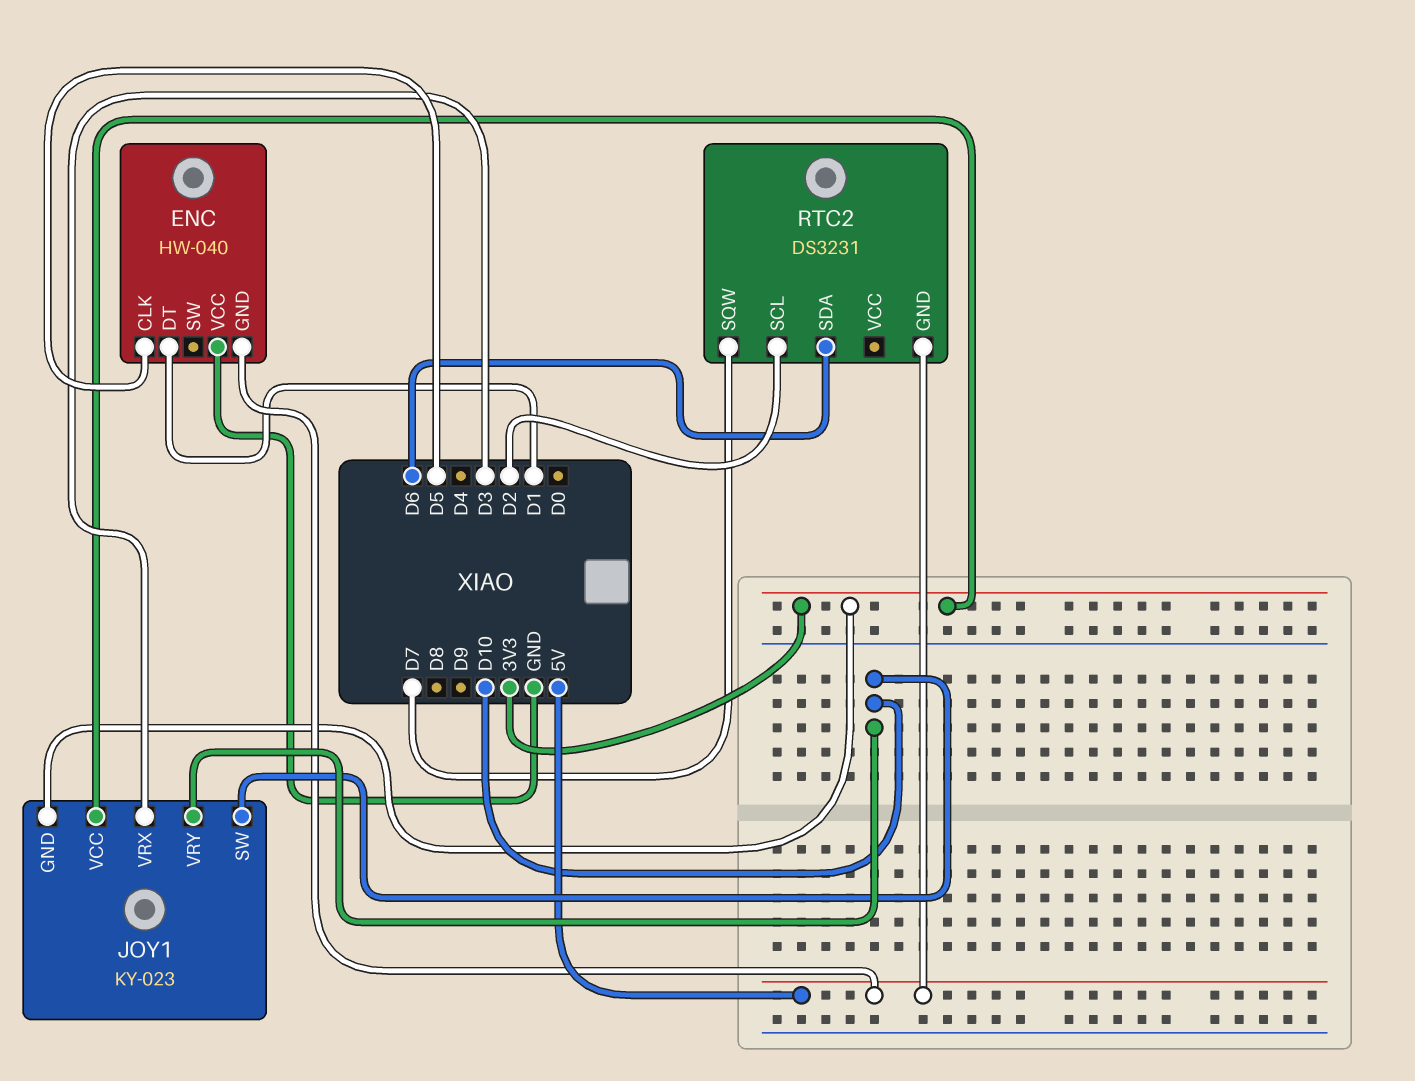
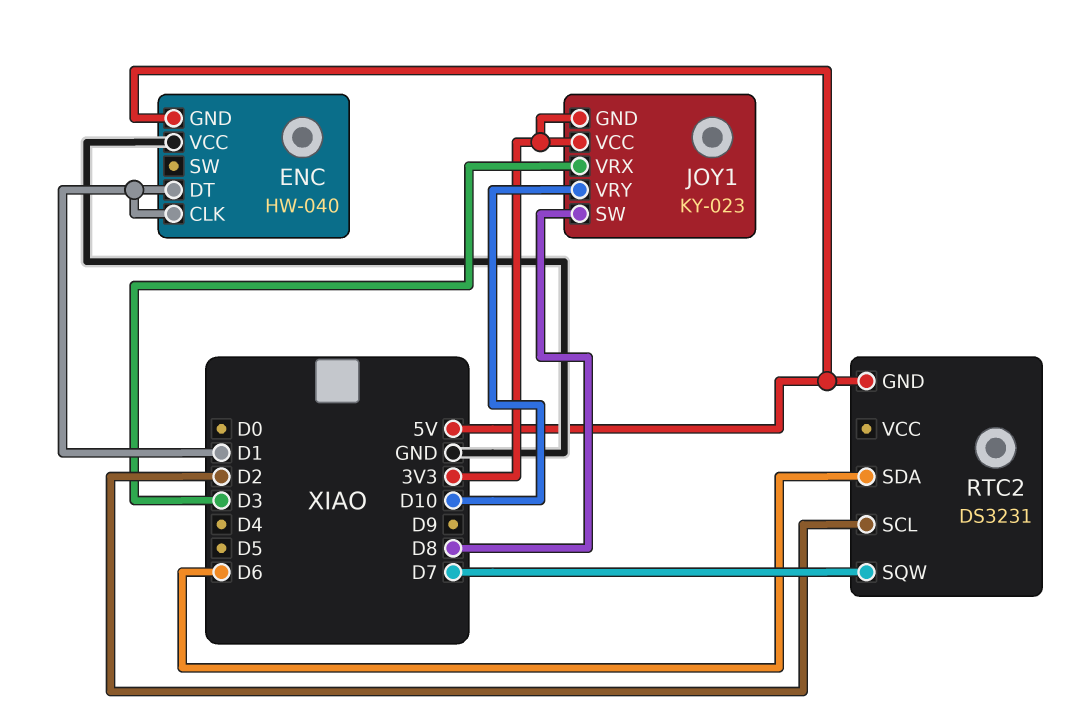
ENC pin CLK: D5 -> D1
JOY1 pin SW: D10 -> D8

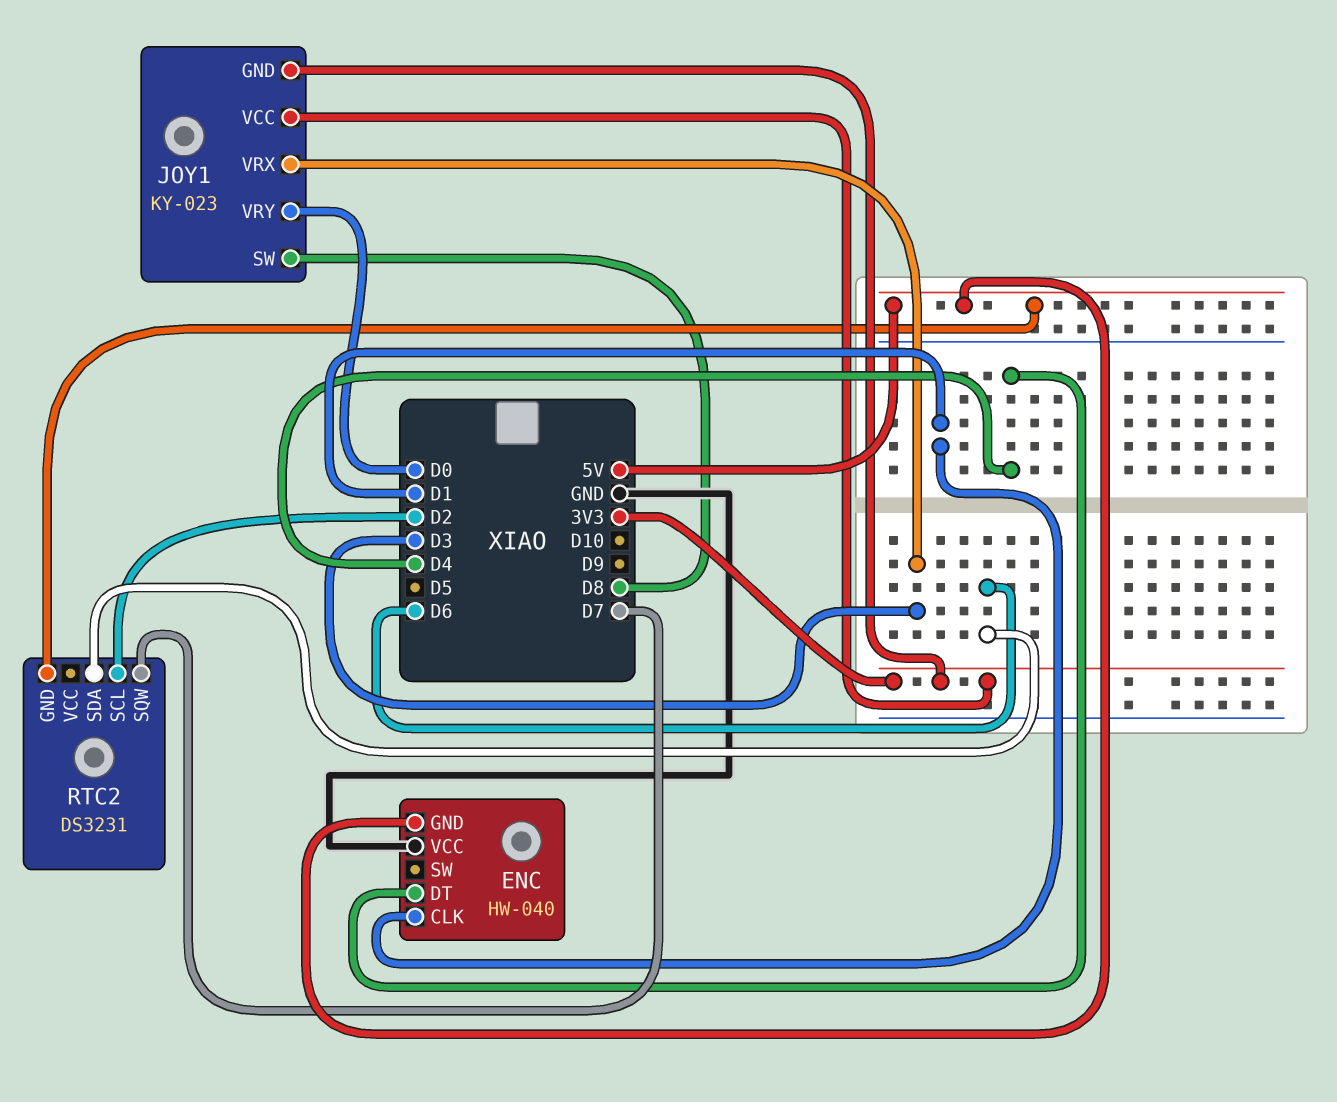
ENC pin DT: D1 -> D4
JOY1 pin VRY: D10 -> D0

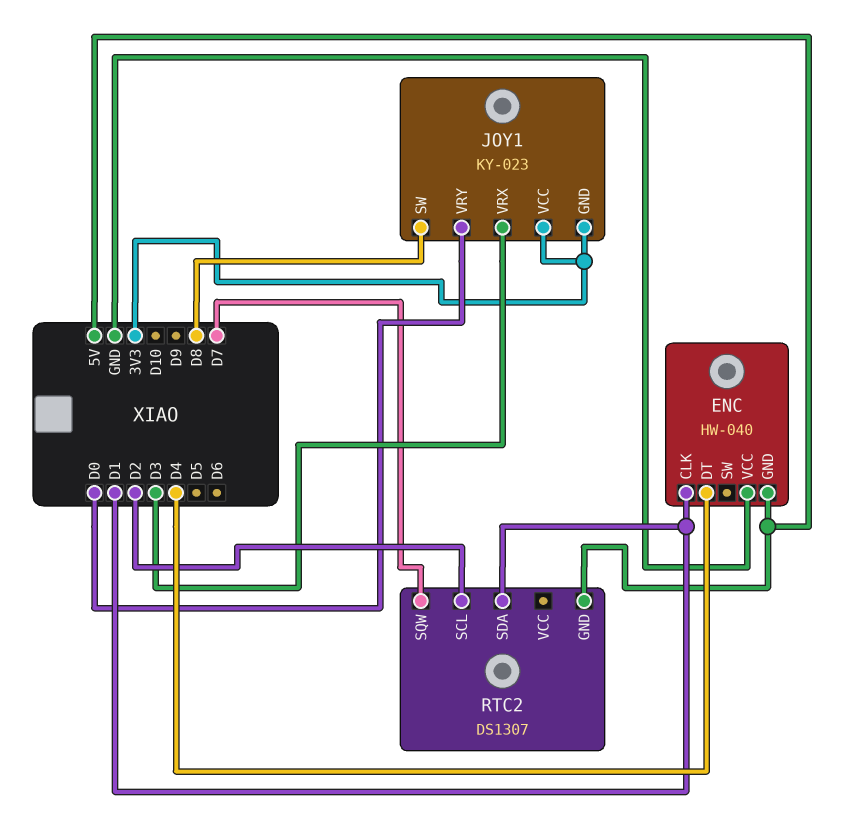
RTC2: DS3231 -> DS1307
RTC2 pin SDA: D6 -> D1

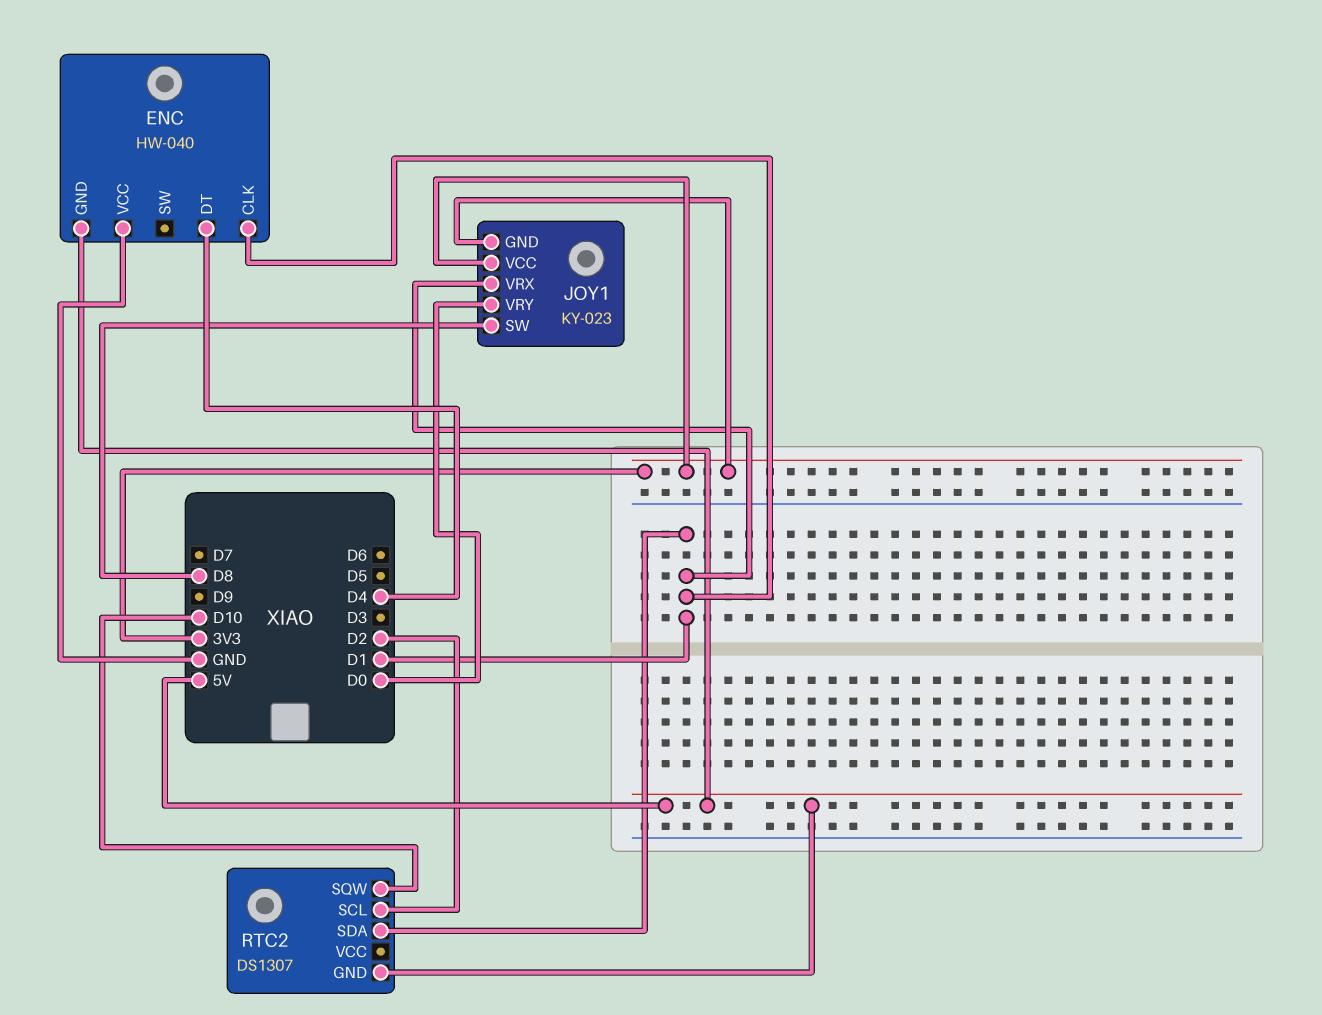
JOY1 pin VRX: D3 -> D1
RTC2 pin SQW: D7 -> D10

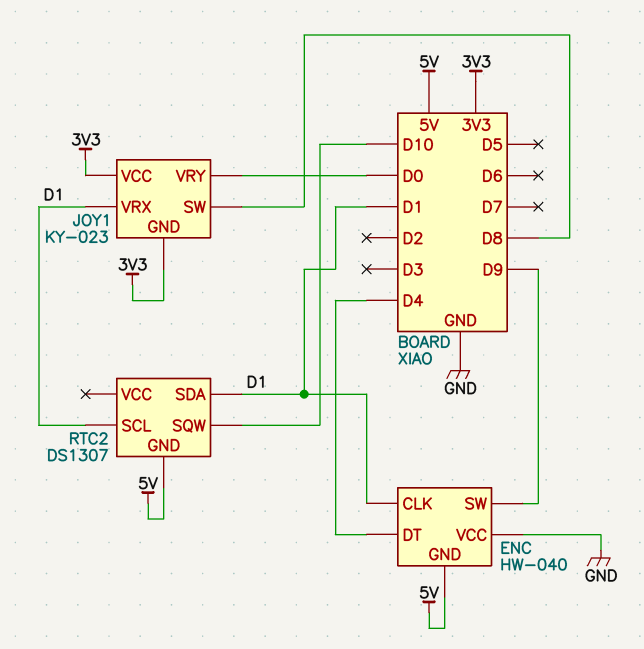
ENC pin SW: none -> D9
RTC2 pin SCL: D2 -> D1

